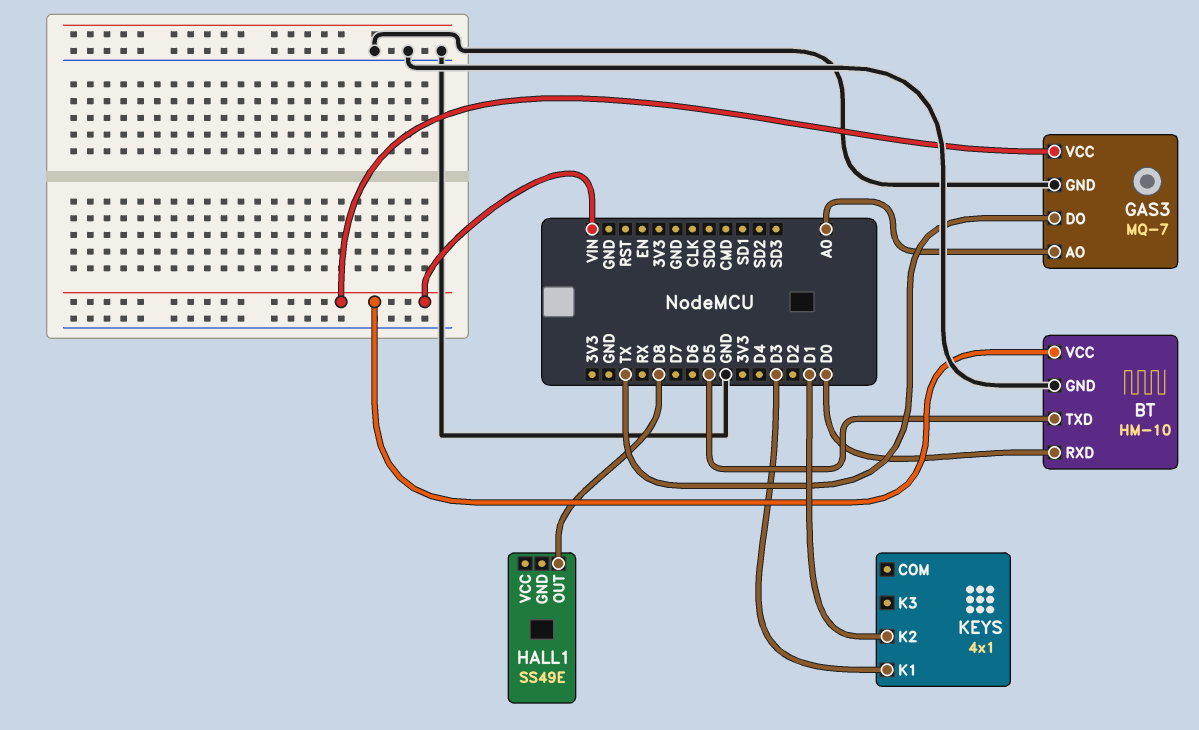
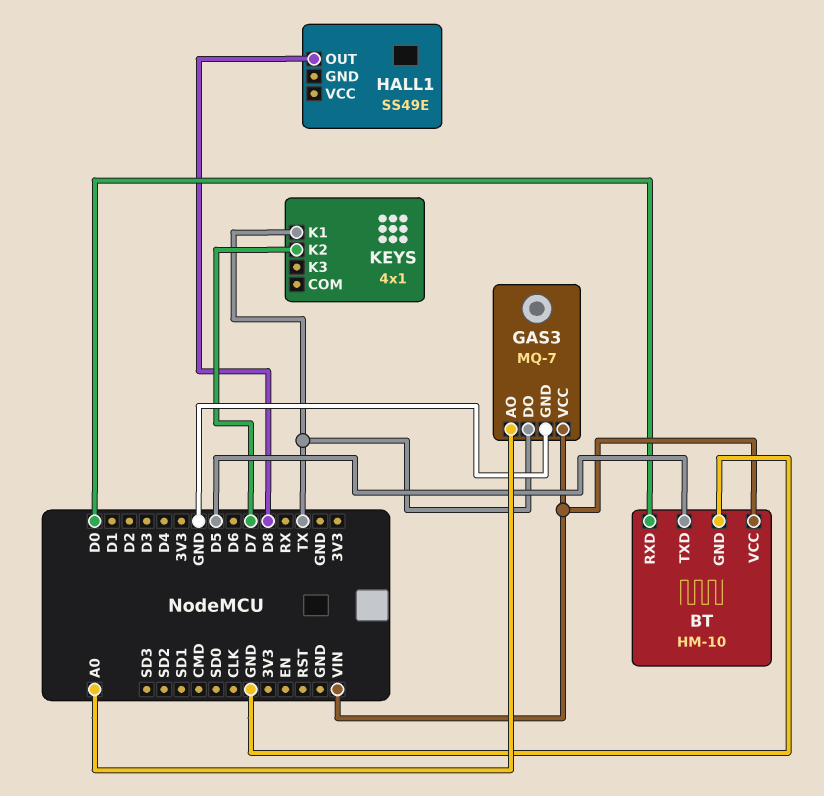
KEYS pin K1: D3 -> TX
KEYS pin K2: D1 -> D7

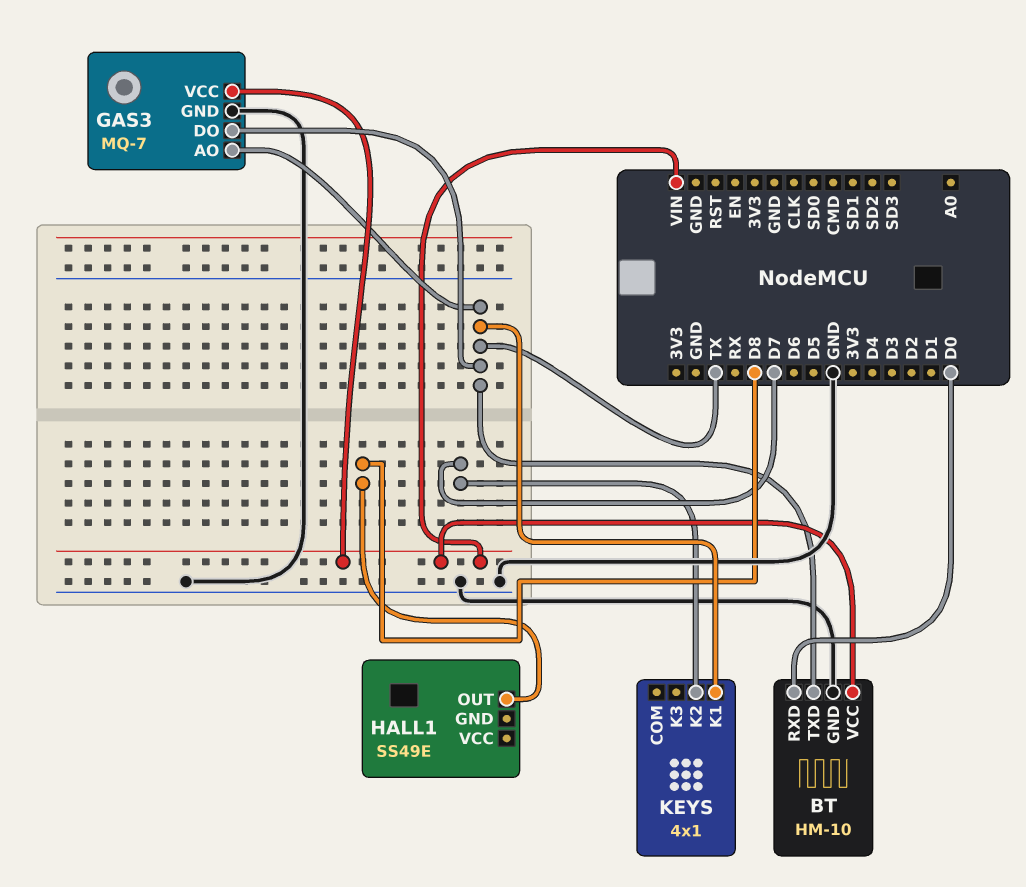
BT pin TXD: D5 -> TX
GAS3 pin AO: A0 -> TX

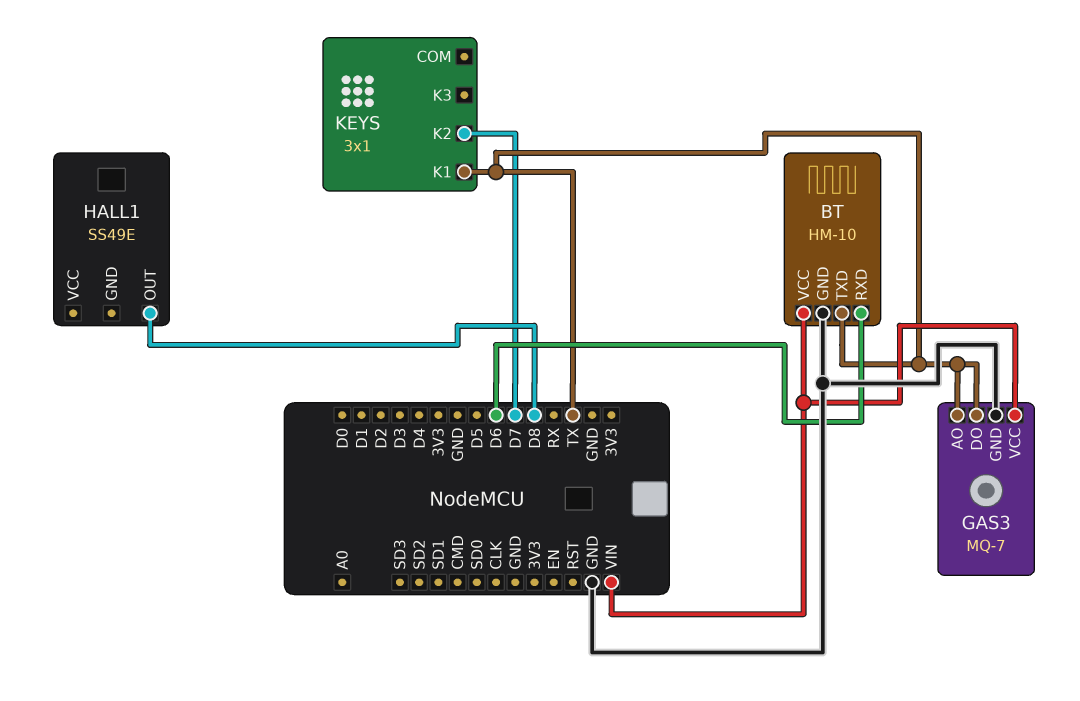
BT pin RXD: D0 -> D6
KEYS: 4x1 -> 3x1

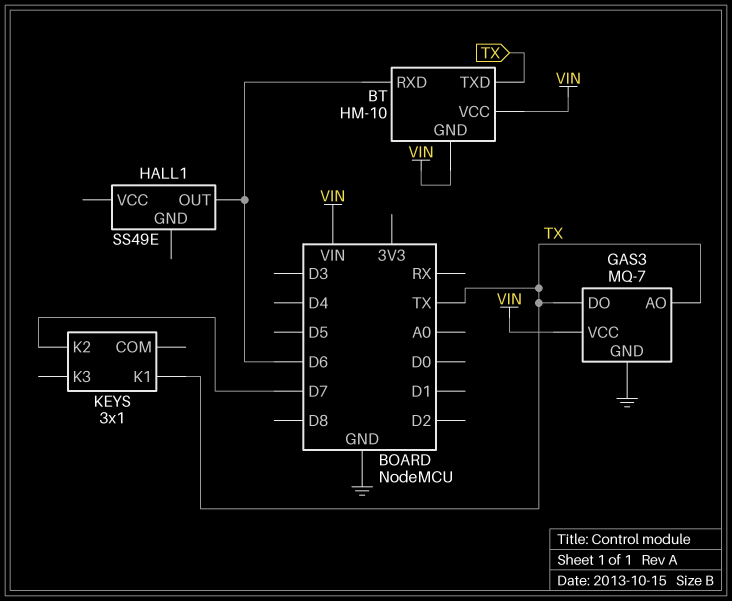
BT pin GND: GND -> VIN
HALL1 pin OUT: D8 -> D6

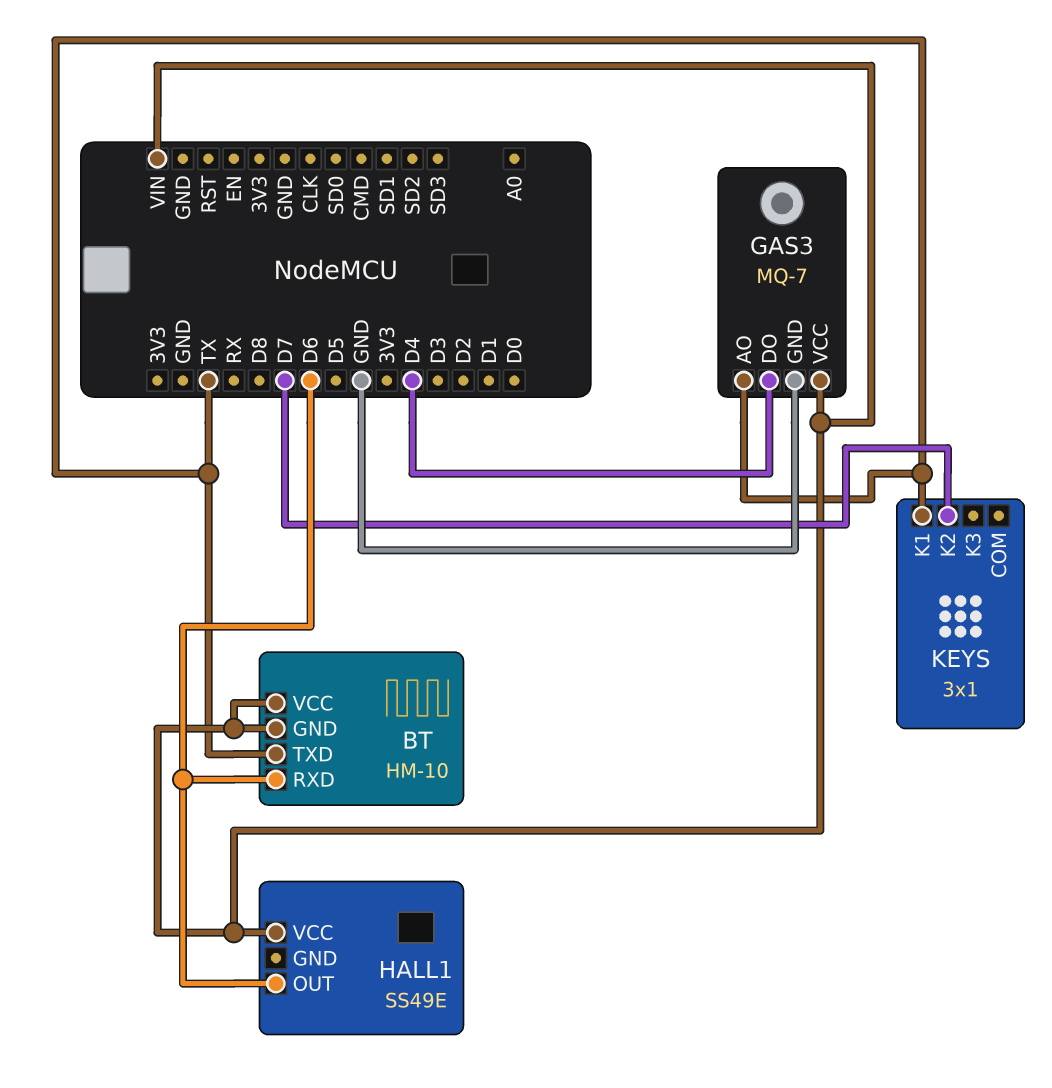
GAS3 pin DO: TX -> D4
HALL1 pin VCC: none -> VIN

